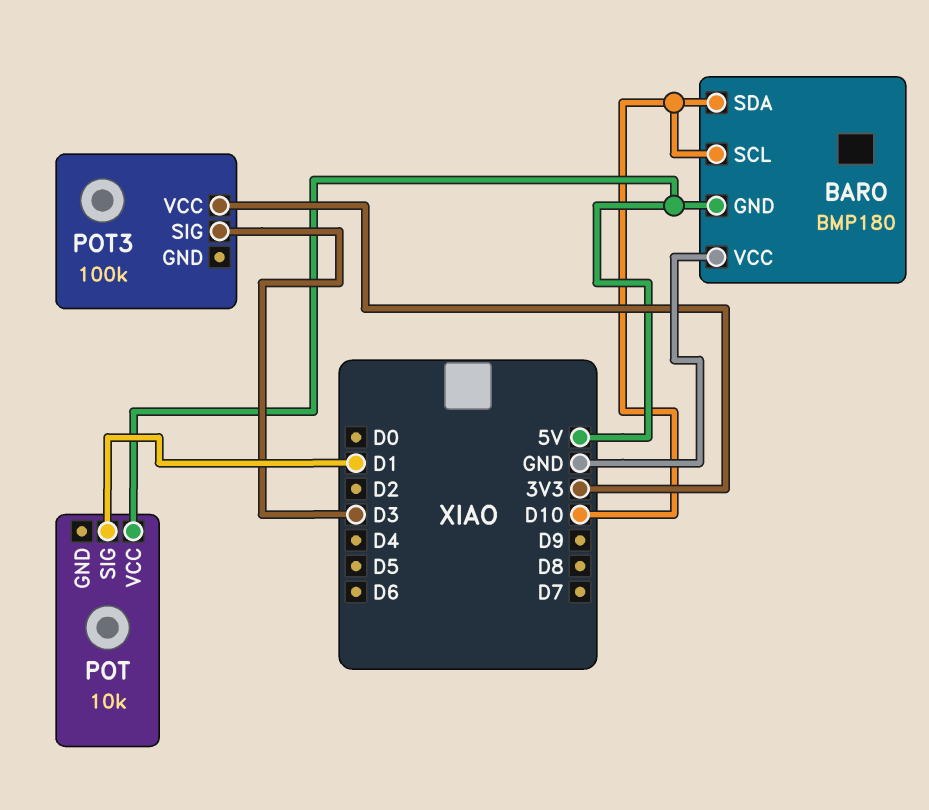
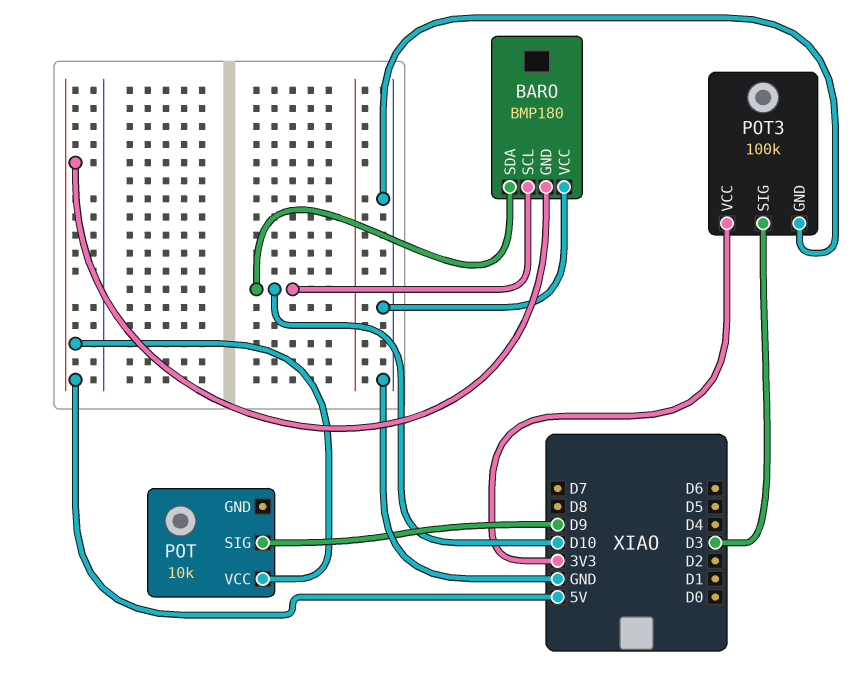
POT pin SIG: D1 -> D9
POT3 pin GND: none -> GND

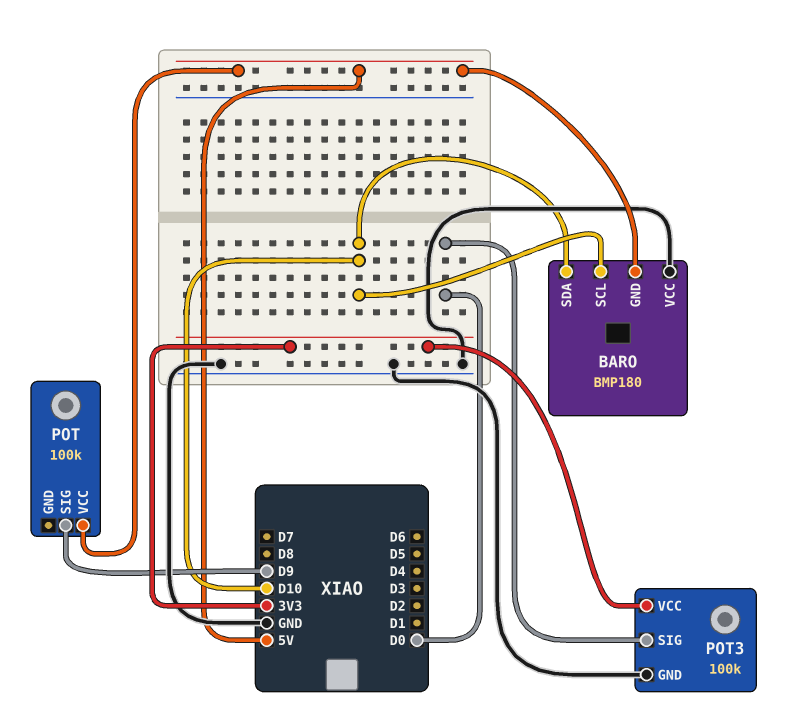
POT: 10k -> 100k
POT3 pin SIG: D3 -> D0

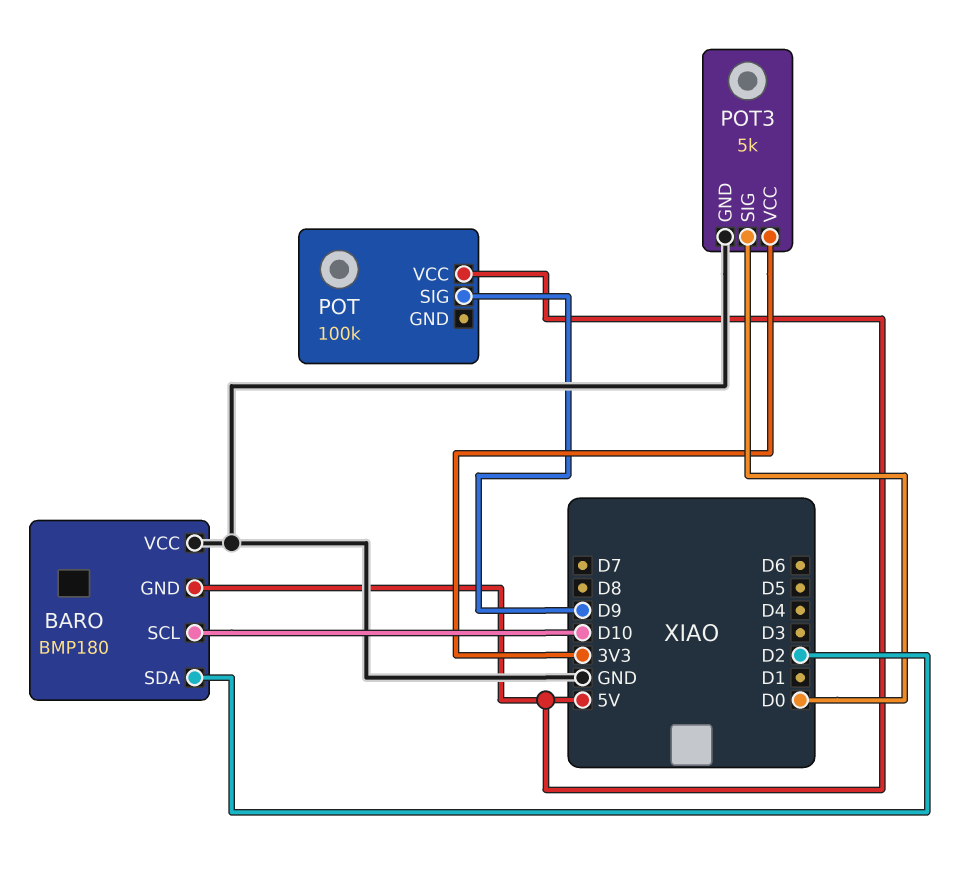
BARO pin SDA: D10 -> D2
POT3: 100k -> 5k

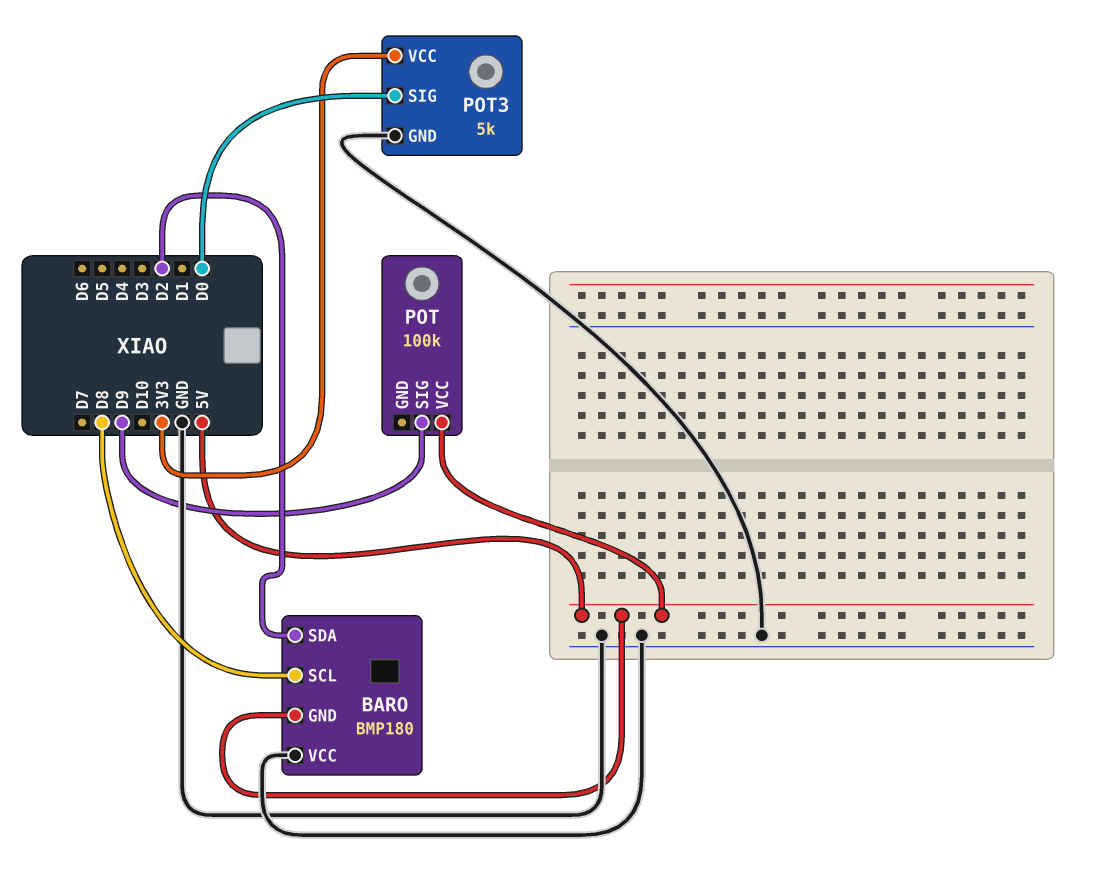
BARO pin SCL: D10 -> D8

